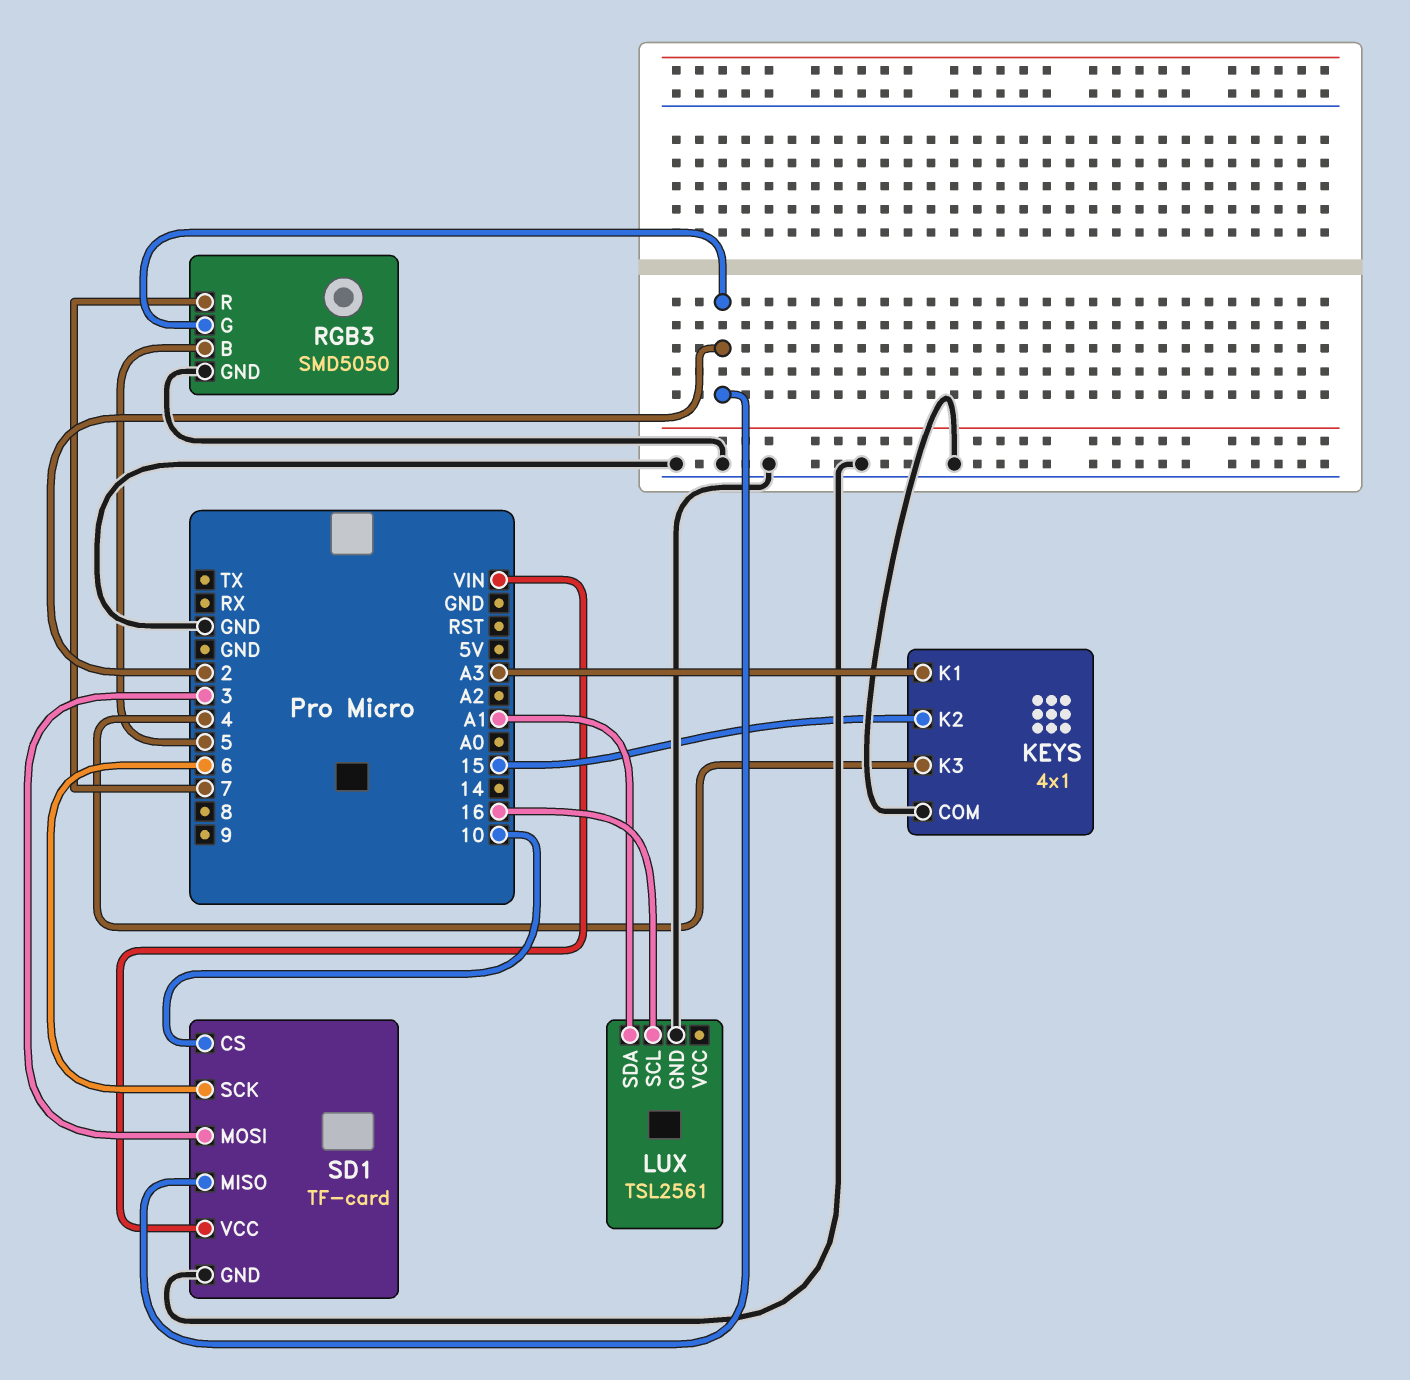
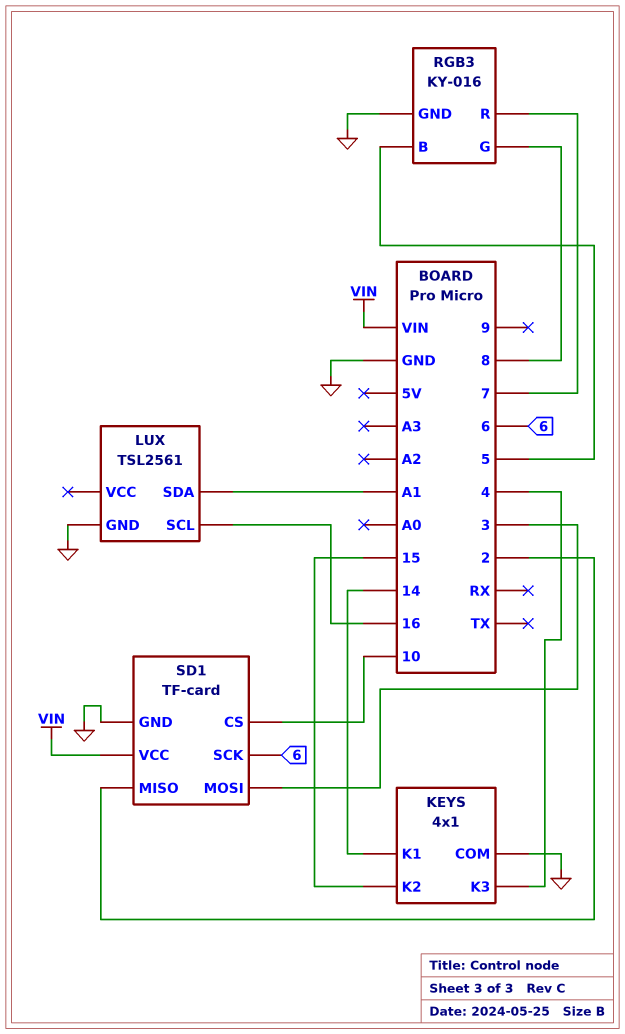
KEYS pin K1: A3 -> 14
RGB3: SMD5050 -> KY-016
RGB3 pin G: 2 -> 8

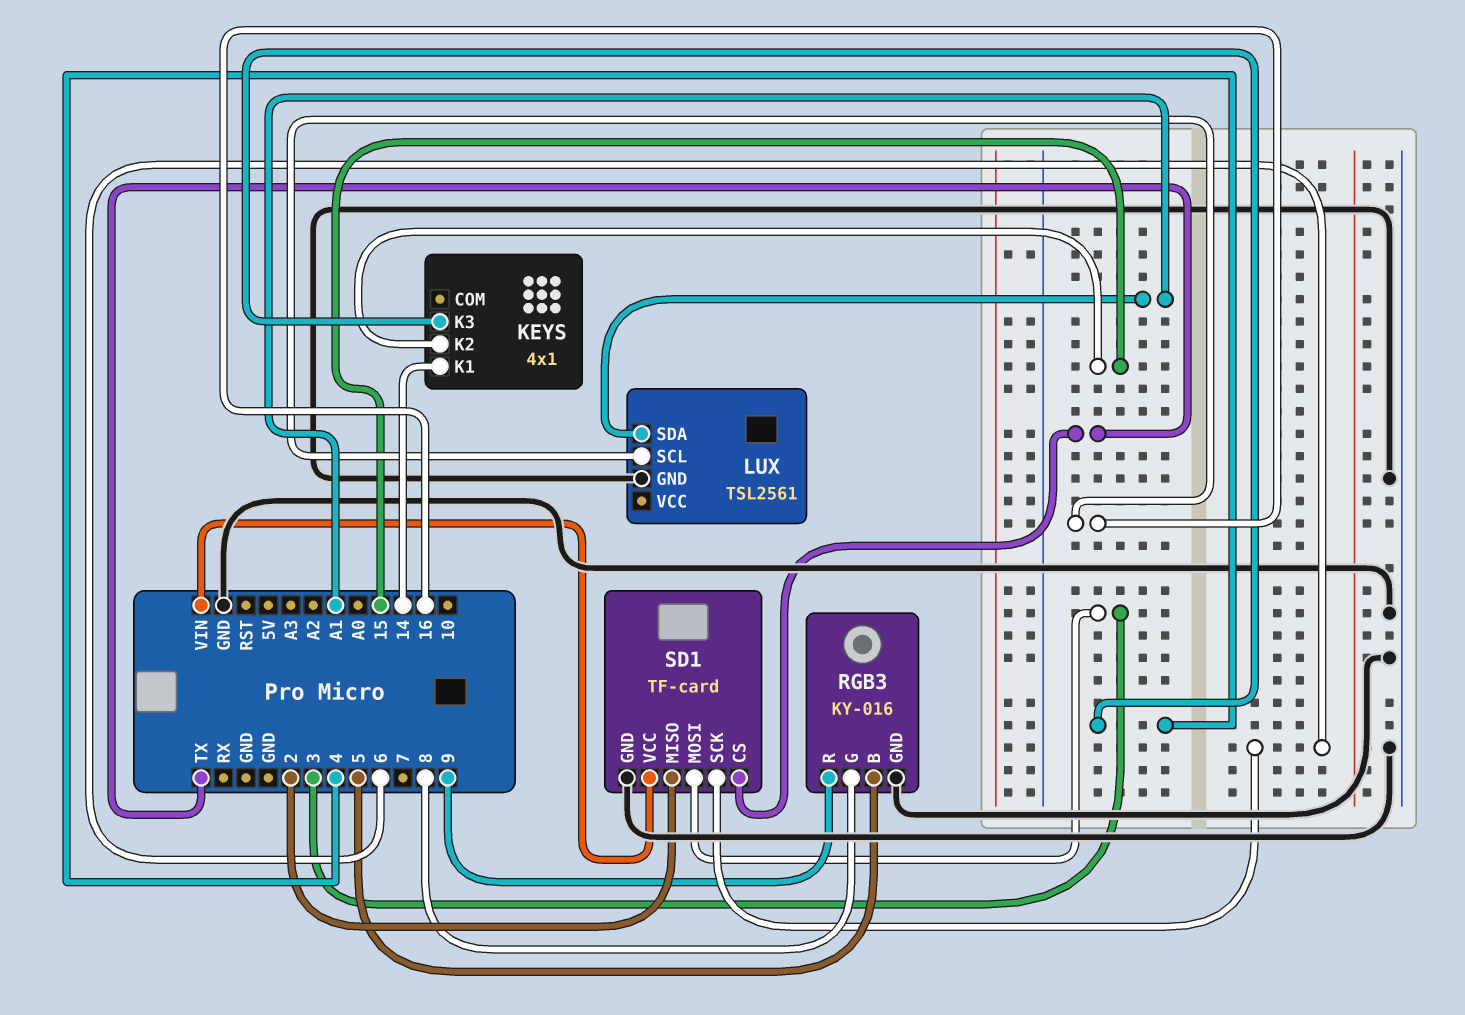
KEYS pin COM: GND -> none
RGB3 pin R: 7 -> 9
SD1 pin CS: 10 -> TX

